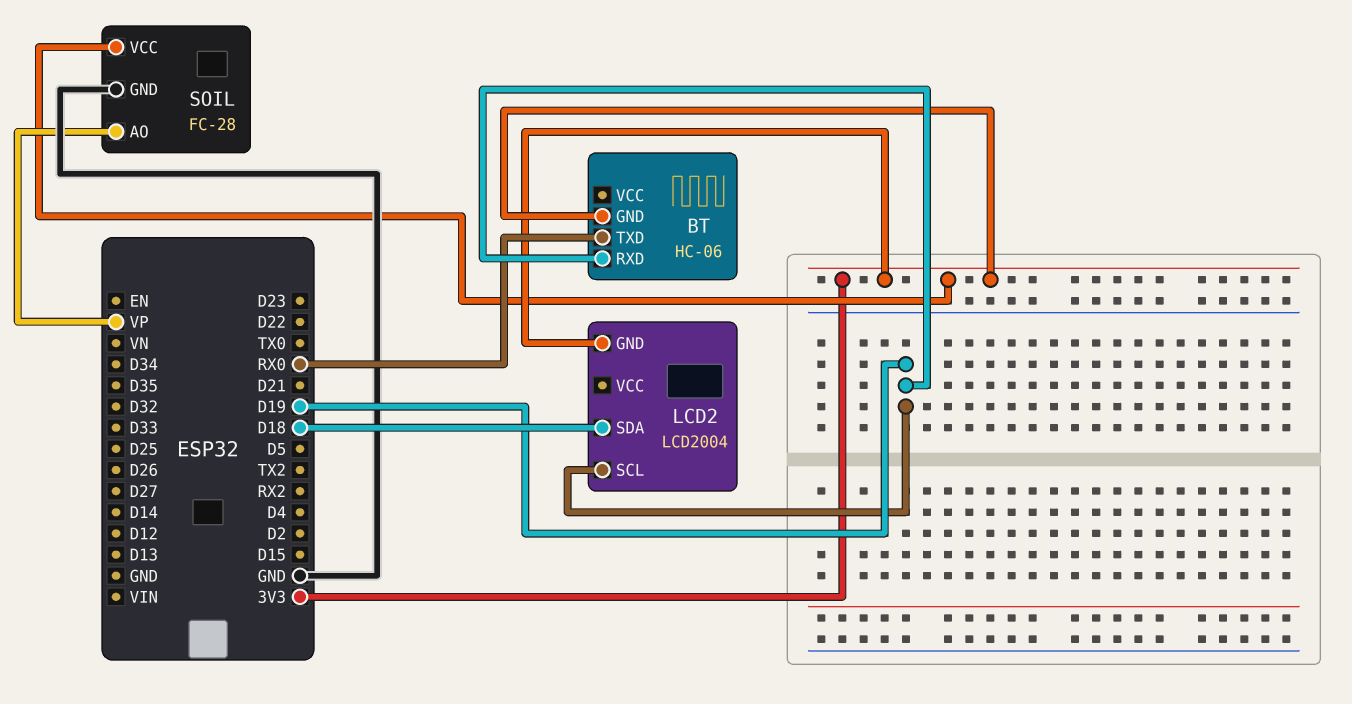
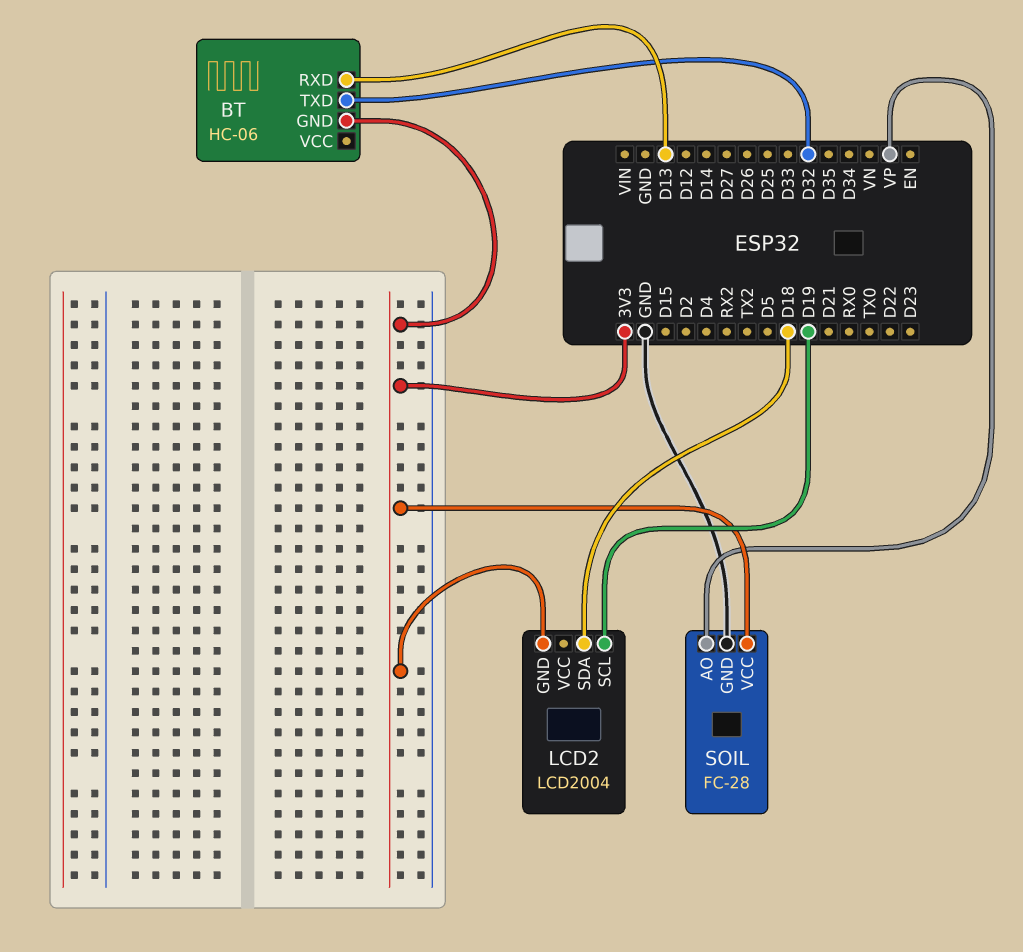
BT pin RXD: D19 -> D13
BT pin TXD: RX0 -> D32

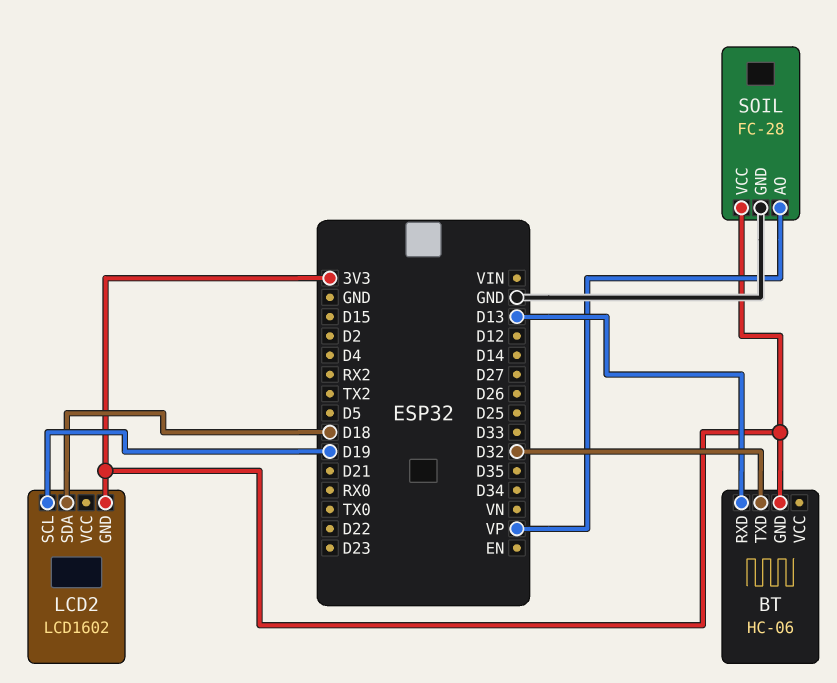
LCD2: LCD2004 -> LCD1602

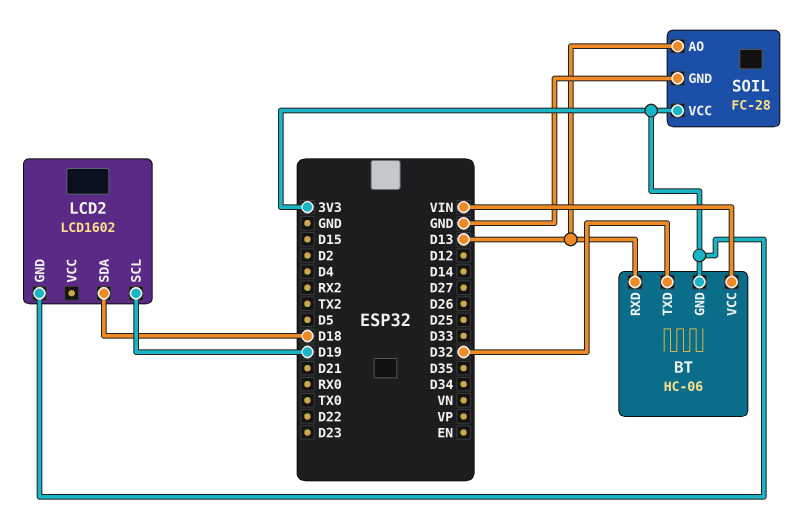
BT pin VCC: none -> VIN
SOIL pin AO: VP -> D13

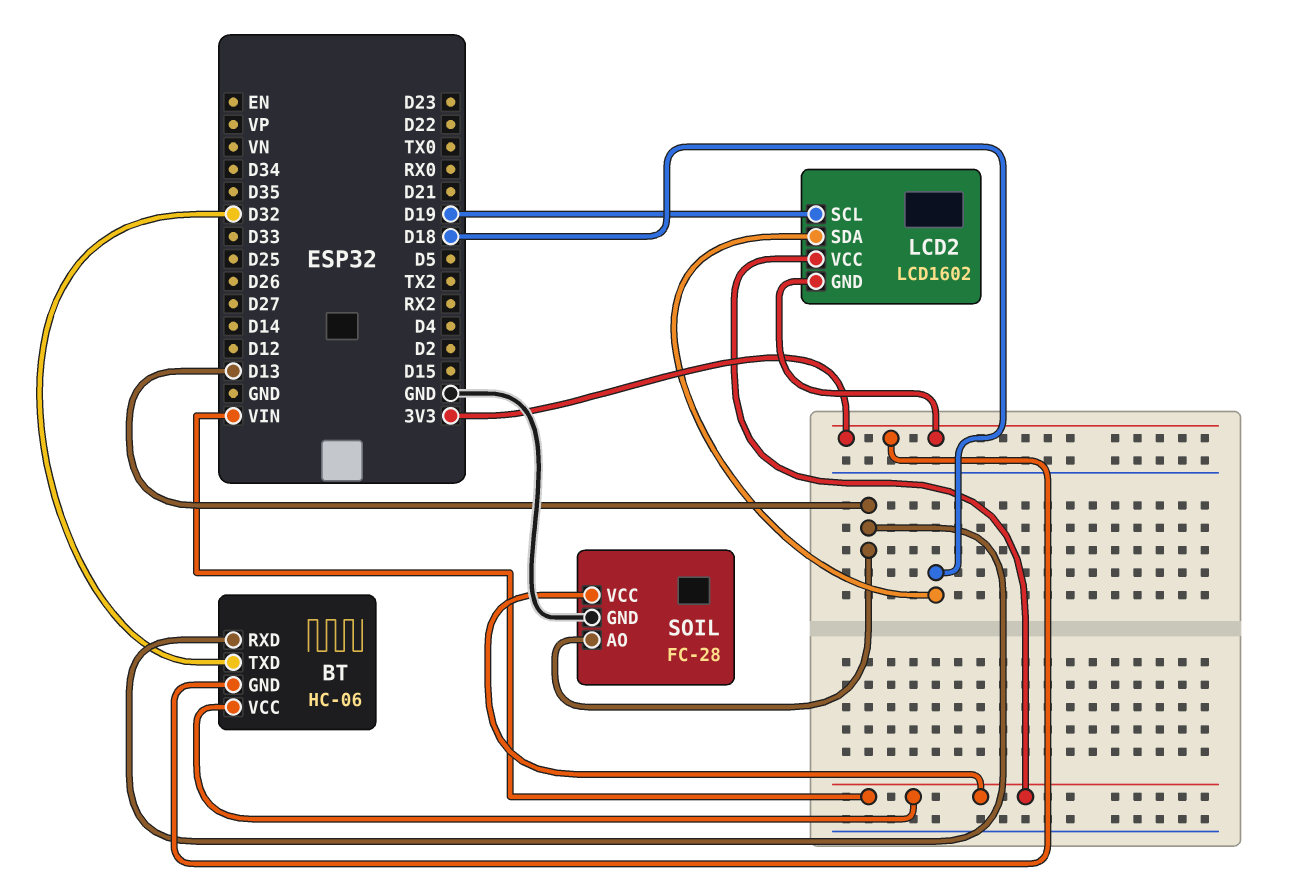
LCD2 pin VCC: none -> VIN
SOIL pin VCC: 3V3 -> VIN

